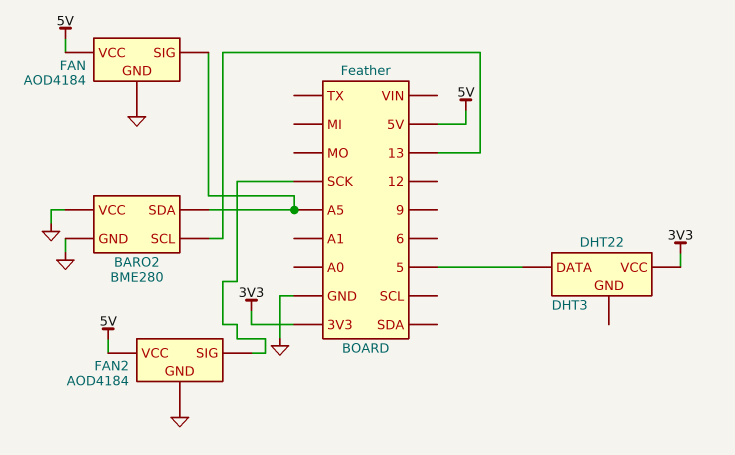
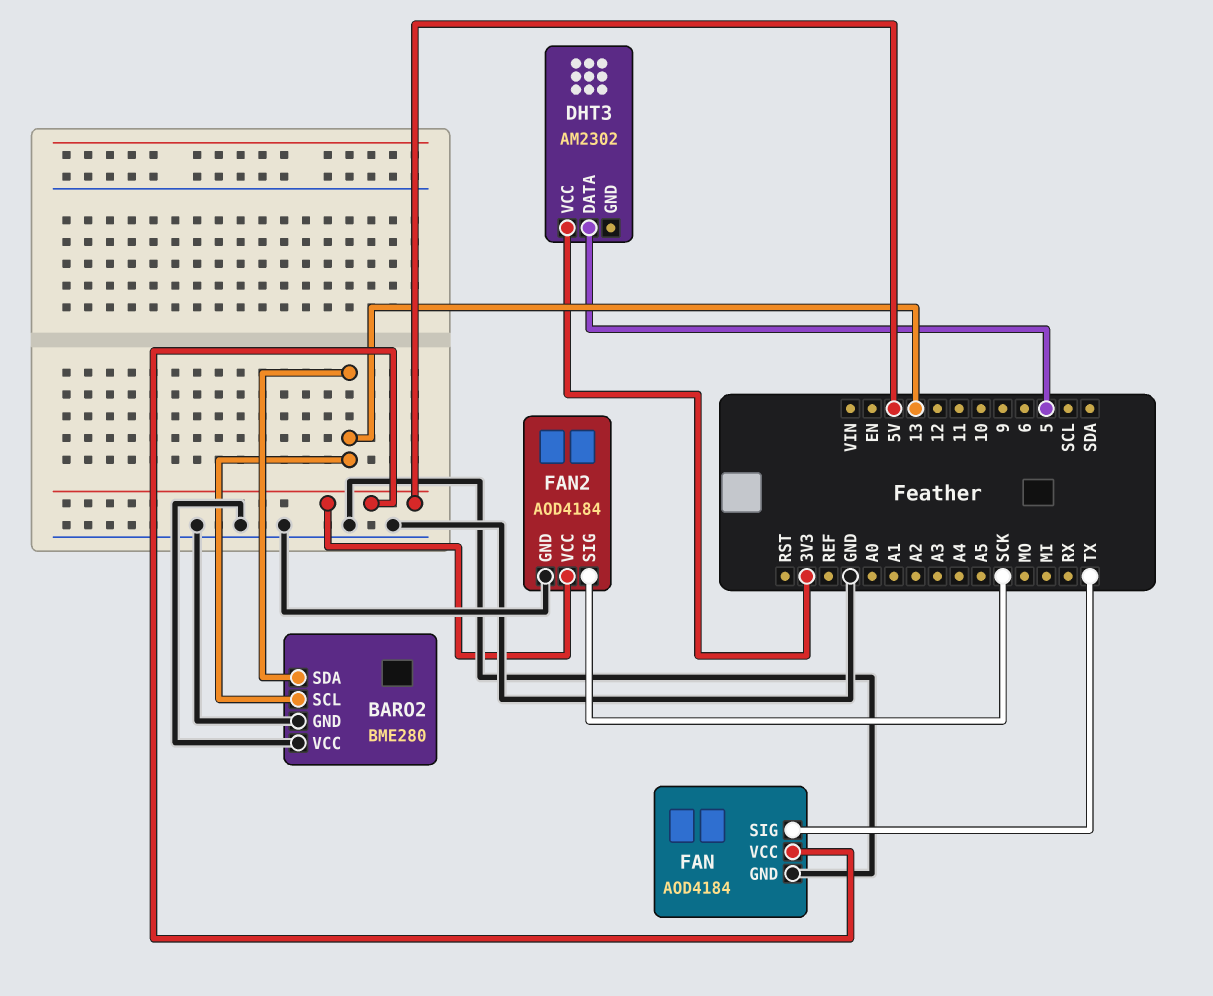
BARO2 pin SDA: A5 -> 13
DHT3: DHT22 -> AM2302
FAN pin SIG: A5 -> TX

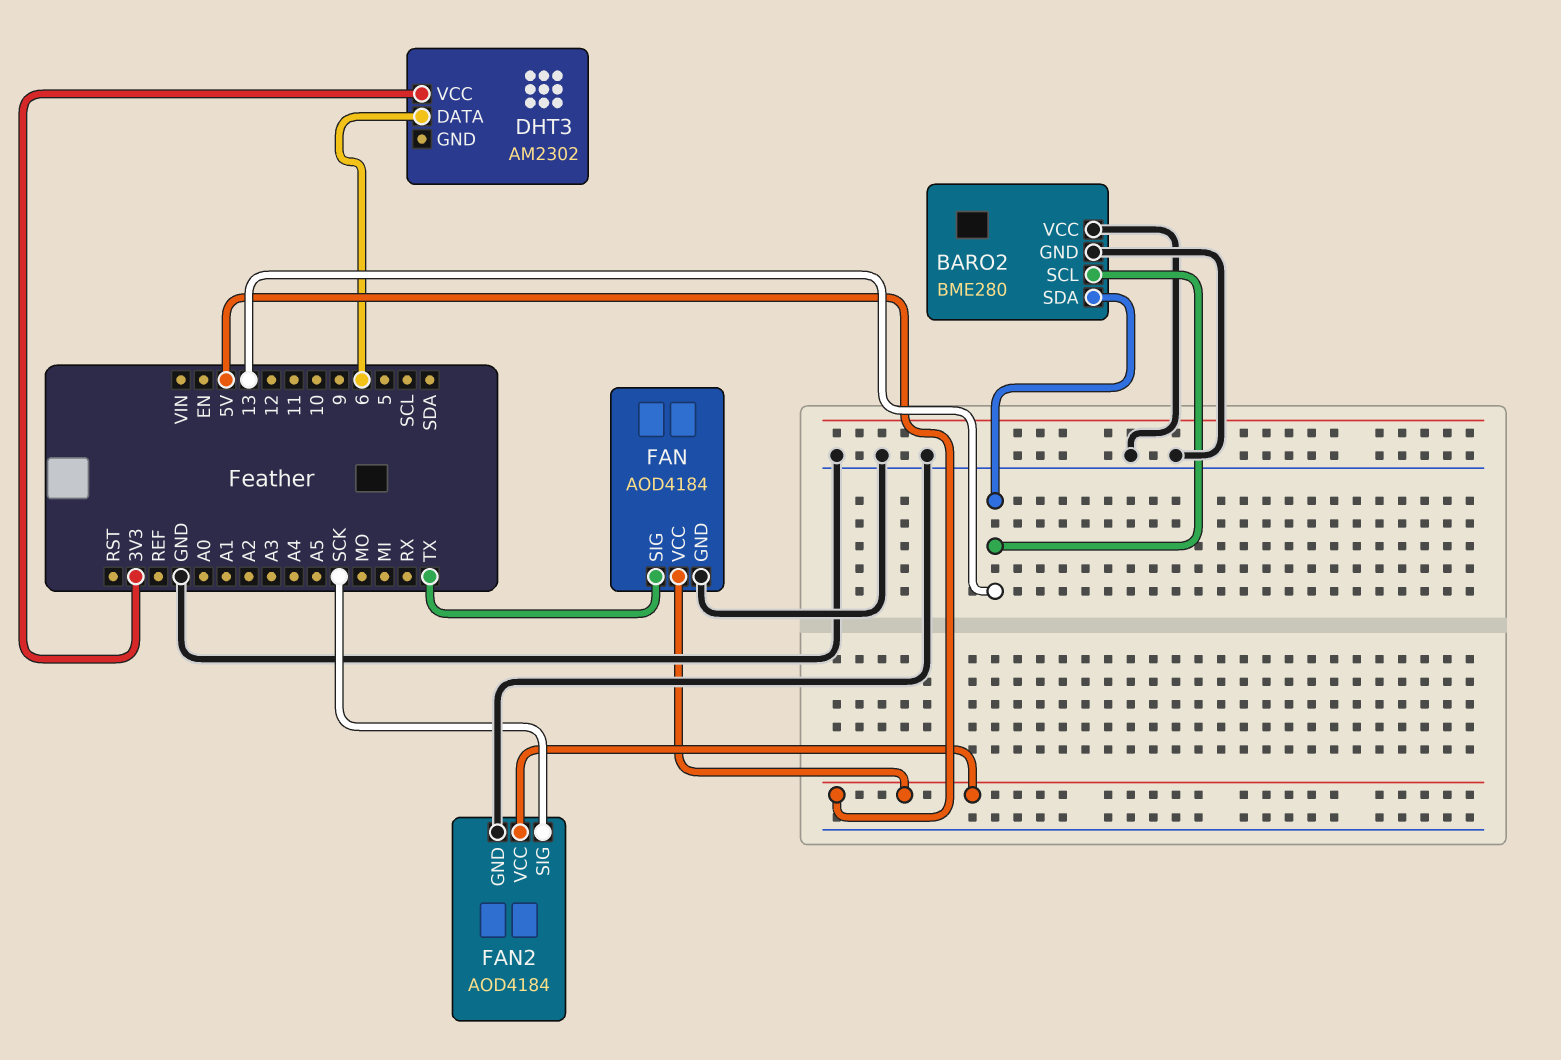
DHT3 pin DATA: 5 -> 6

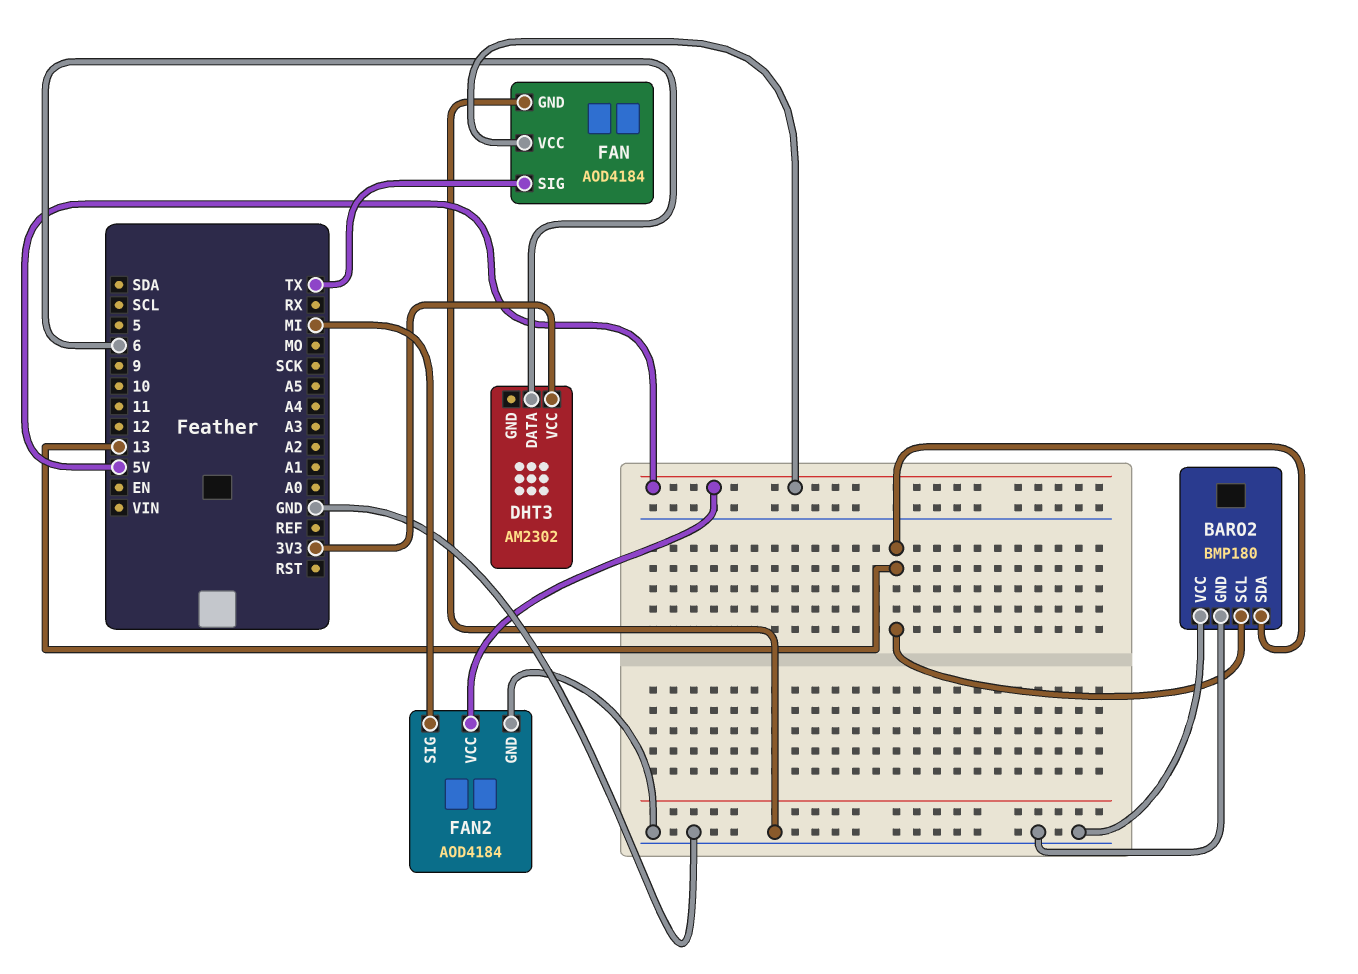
BARO2: BME280 -> BMP180
FAN2 pin SIG: SCK -> MI

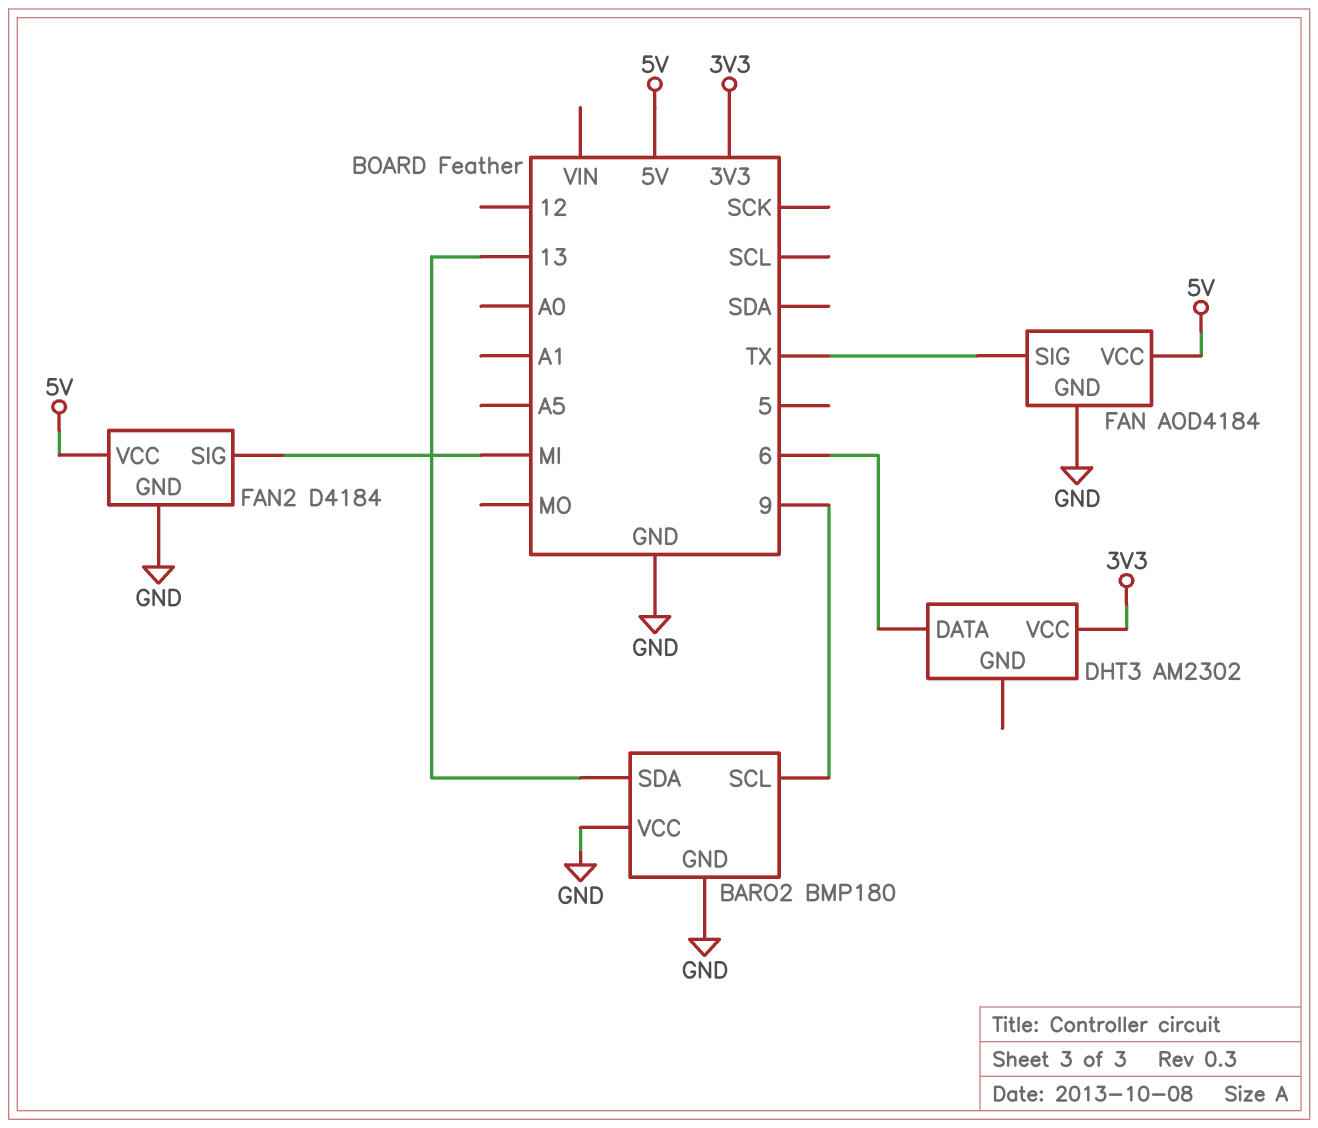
BARO2 pin SCL: 13 -> 9
FAN2: AOD4184 -> D4184

